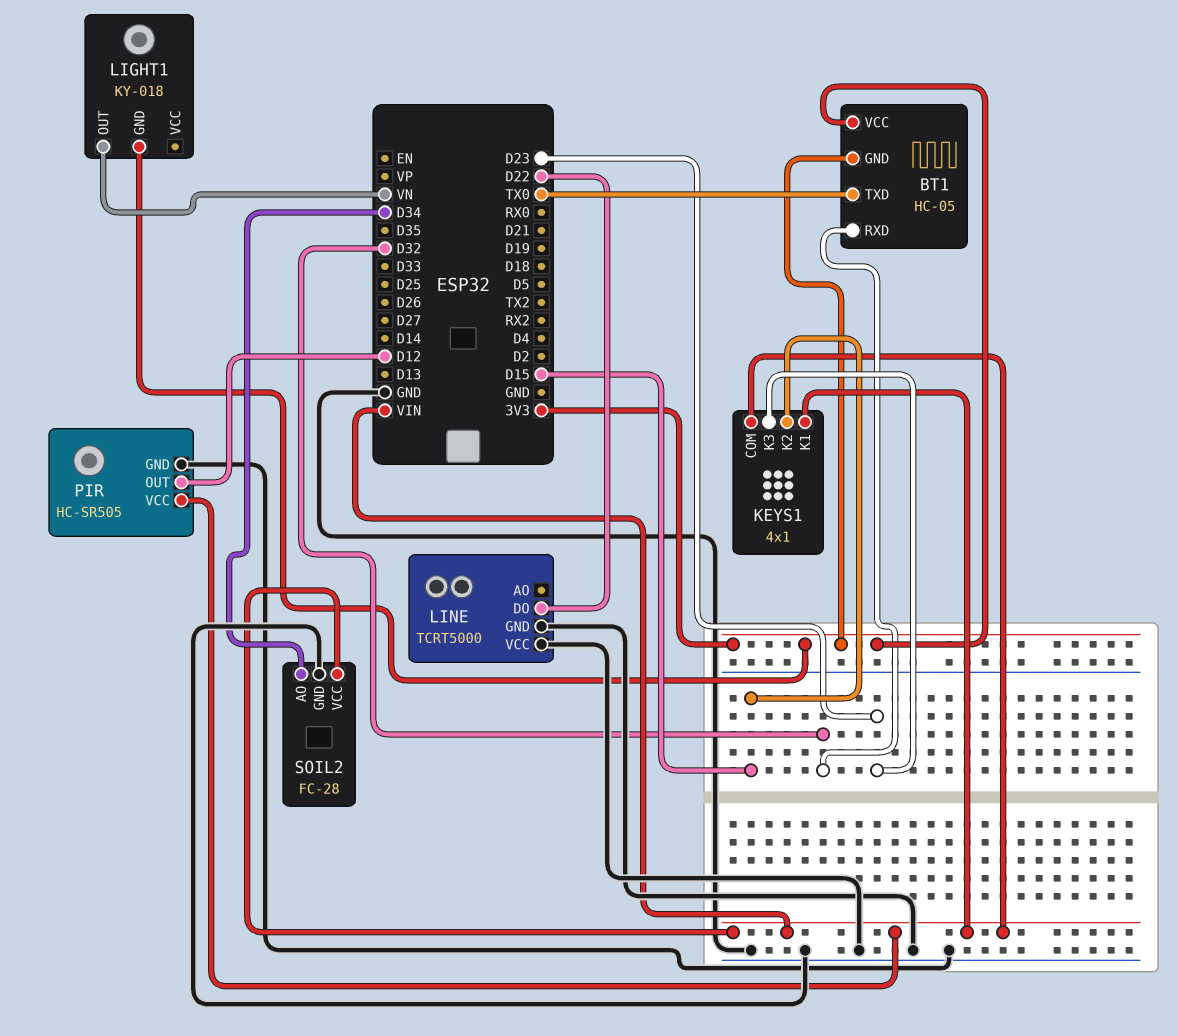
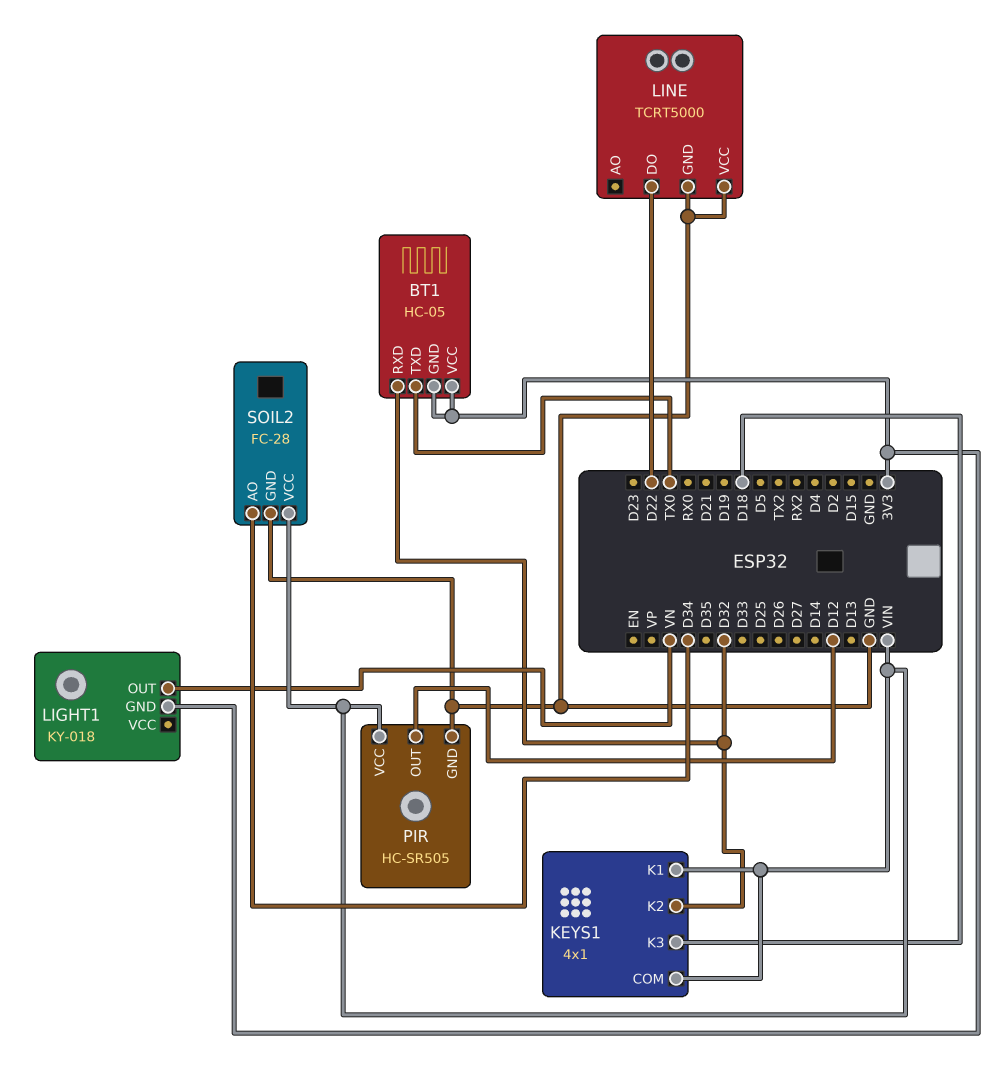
KEYS1 pin K2: D15 -> D32
KEYS1 pin K3: D23 -> D18

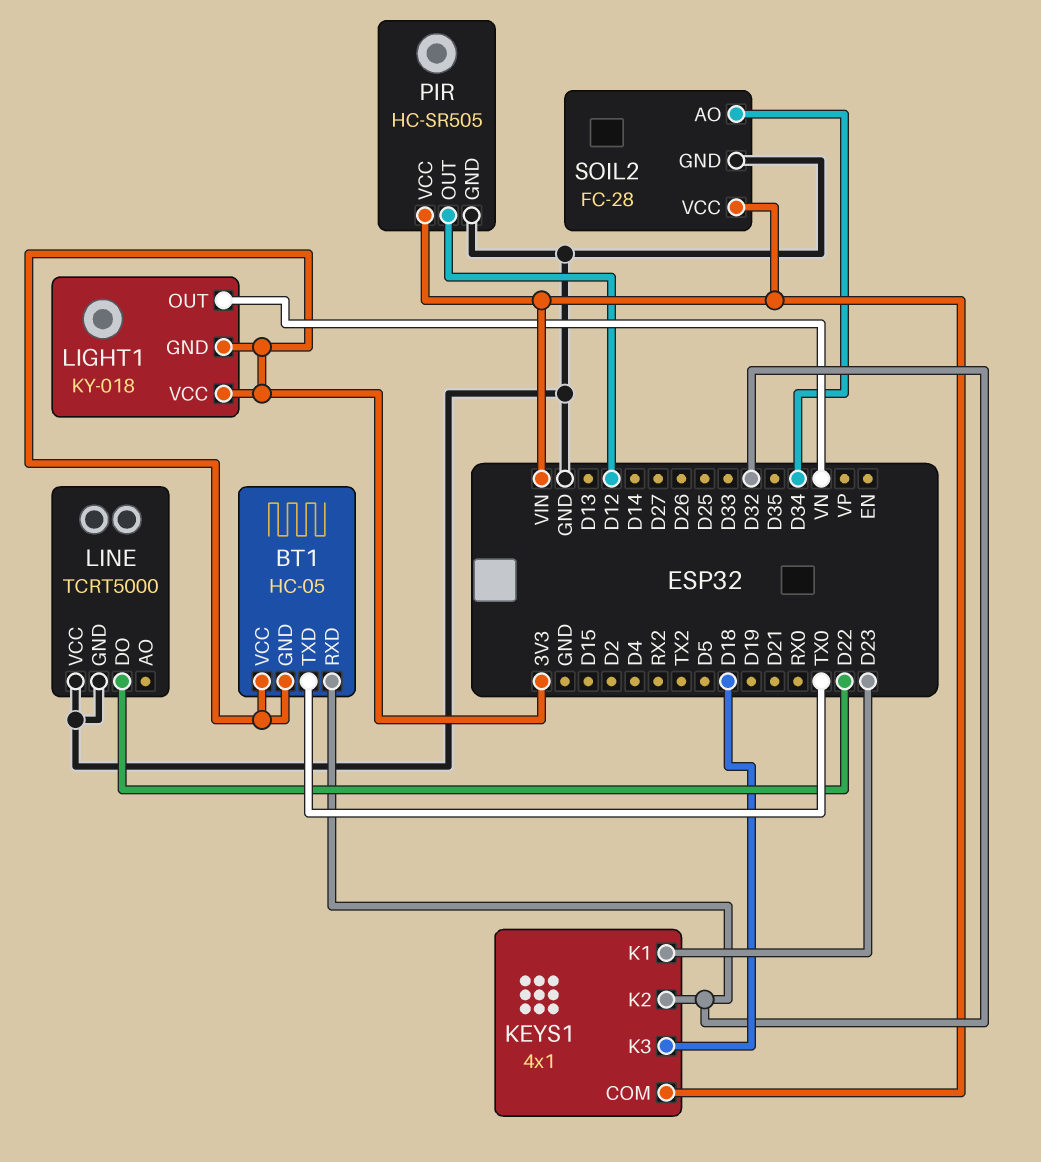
KEYS1 pin K1: VIN -> D23
LIGHT1 pin VCC: none -> 3V3

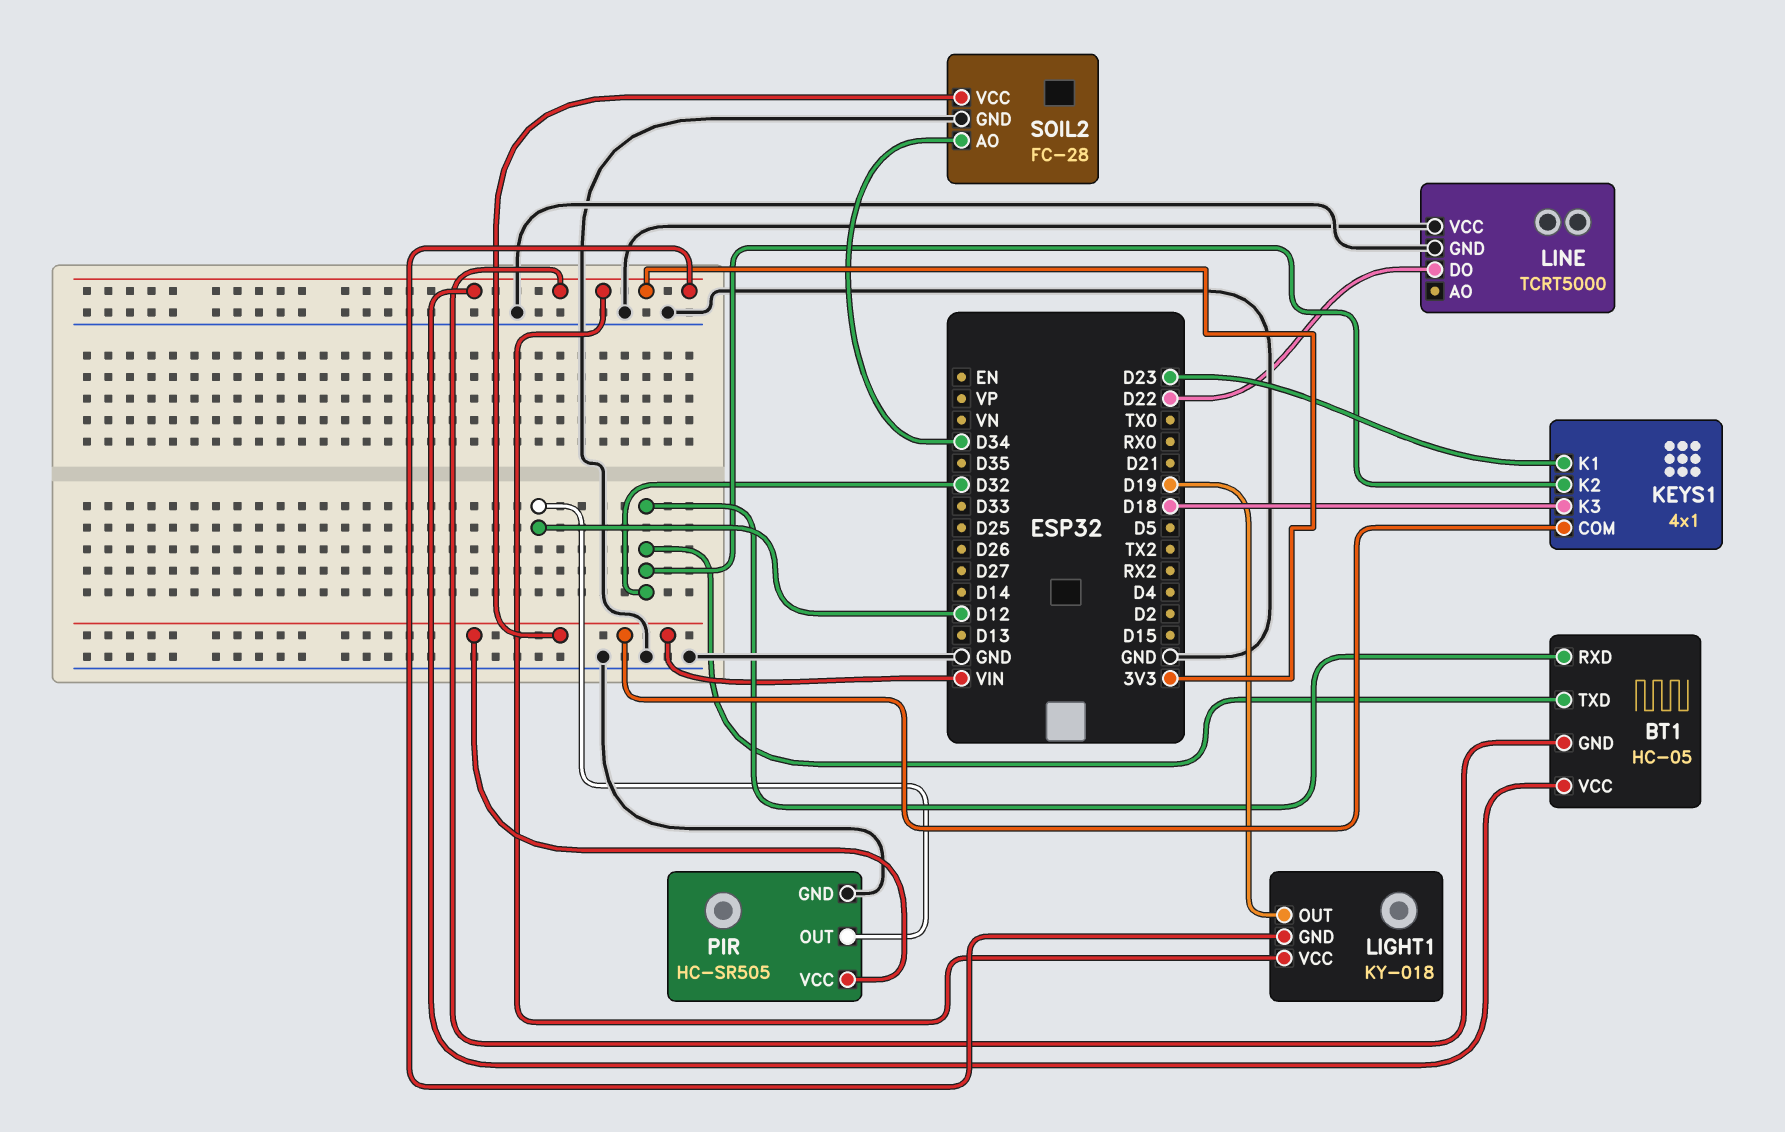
BT1 pin TXD: TX0 -> D32
LIGHT1 pin OUT: VN -> D19

